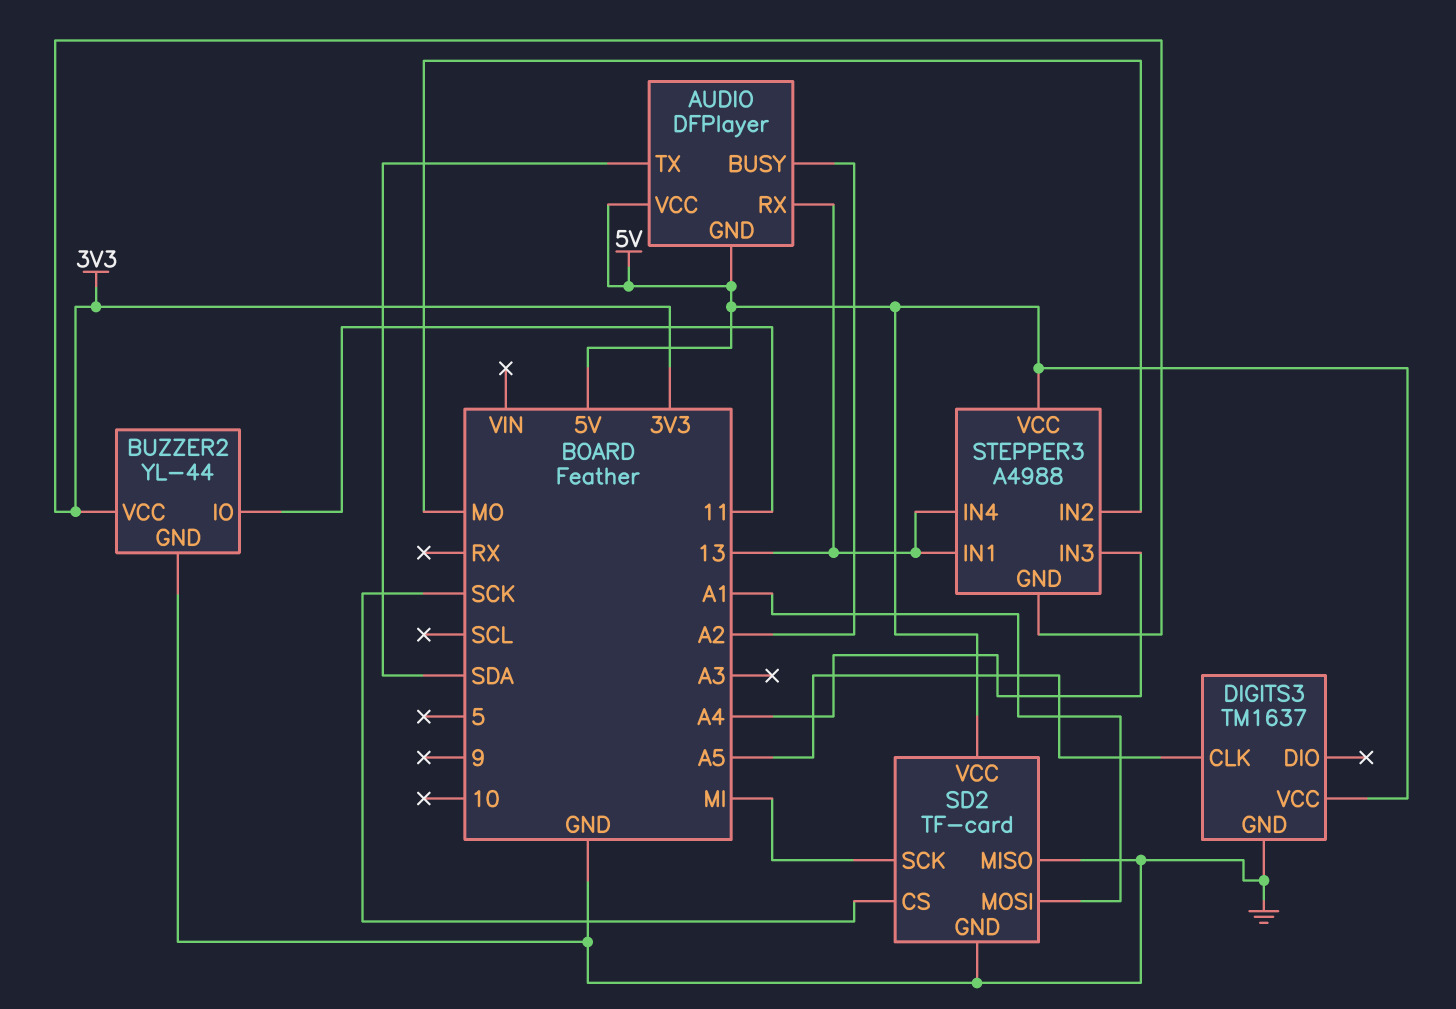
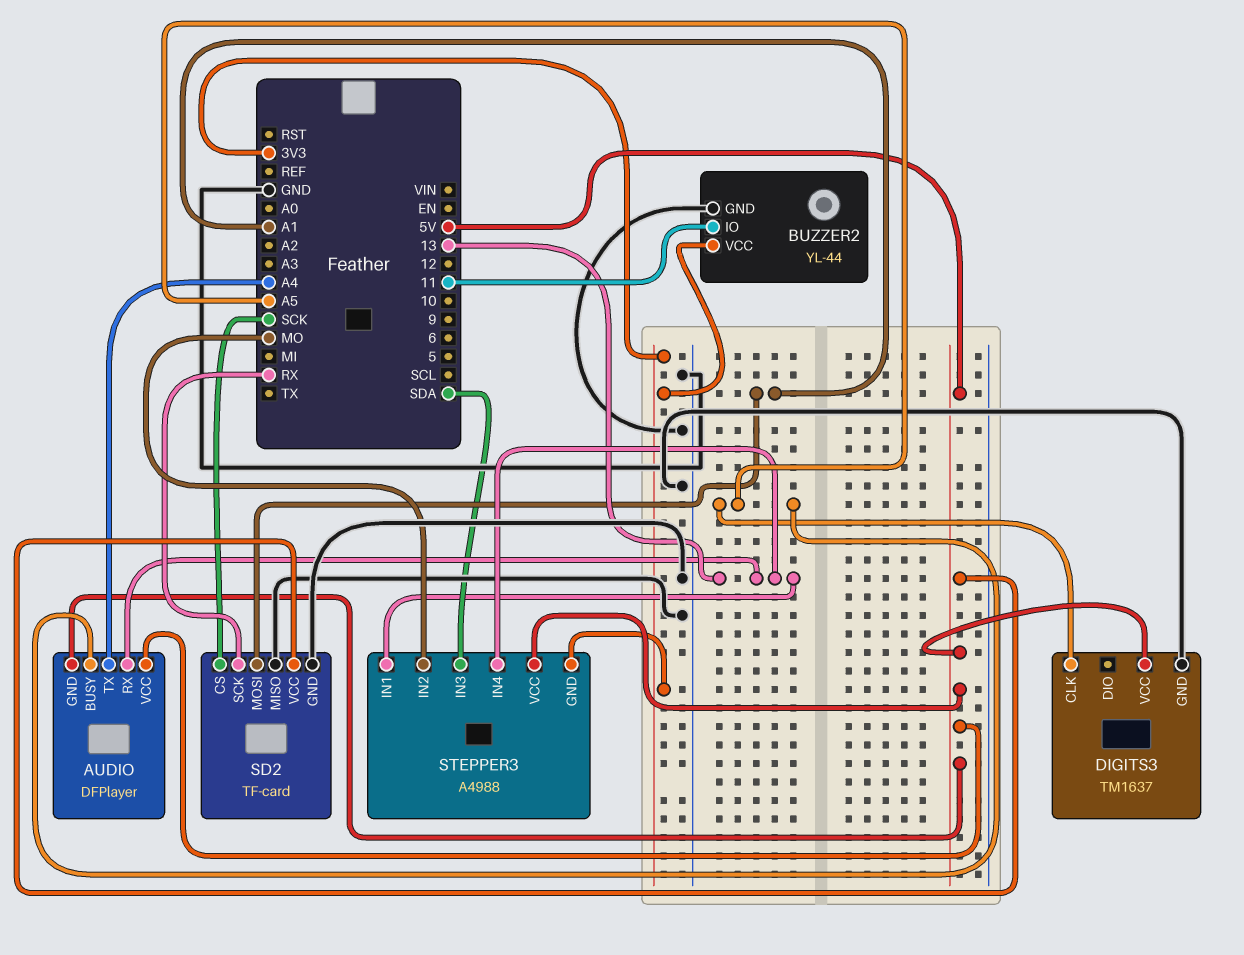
AUDIO pin BUSY: A2 -> A5
AUDIO pin TX: SDA -> A4
SD2 pin SCK: MI -> RX
STEPPER3 pin IN3: A4 -> SDA

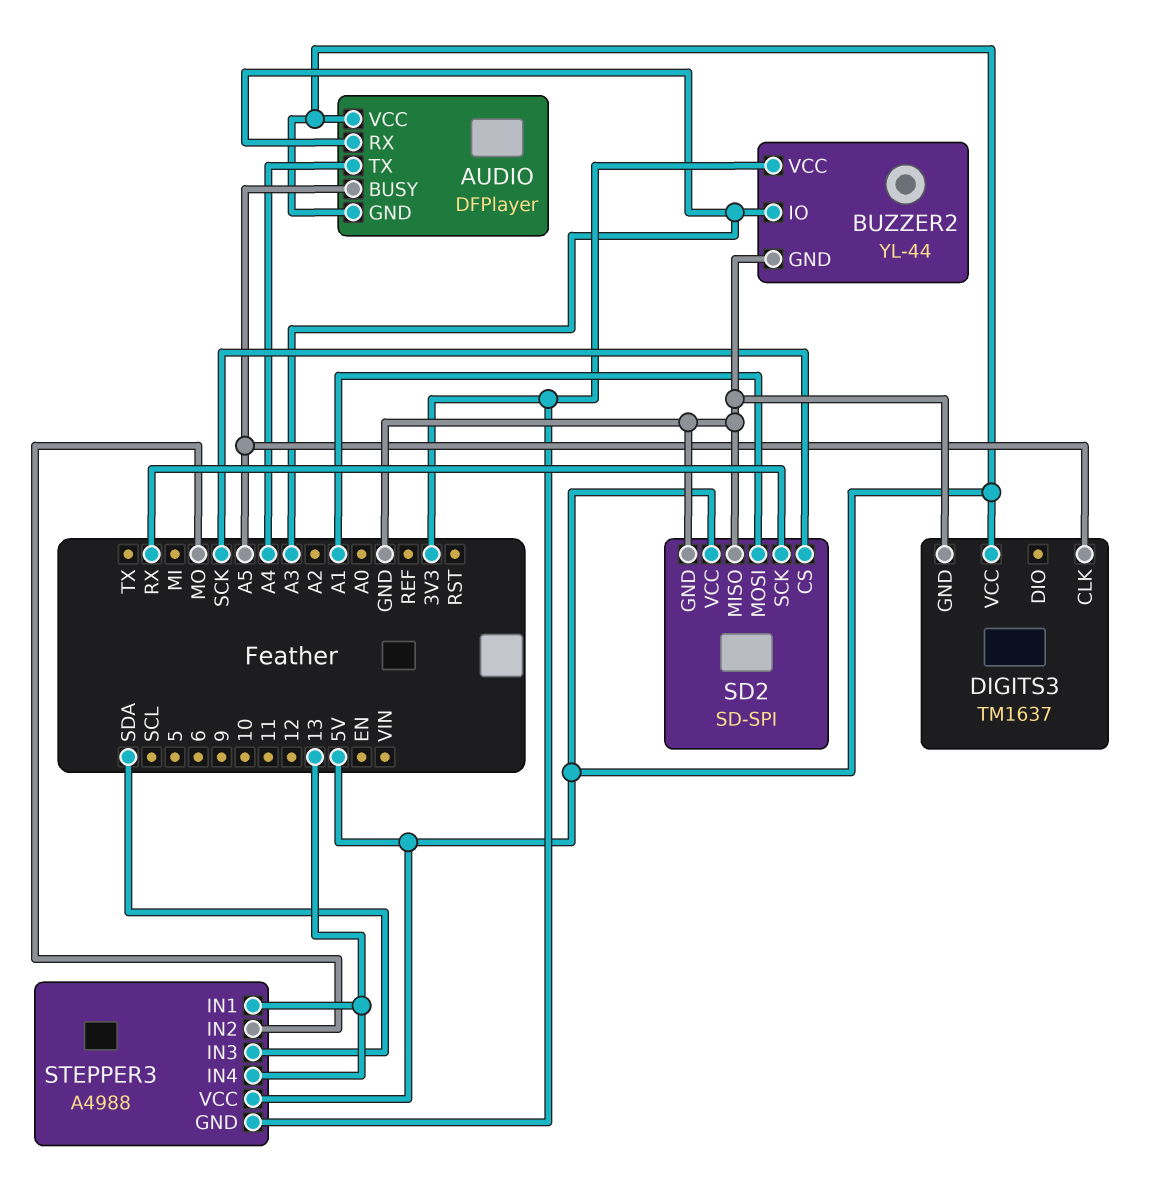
AUDIO pin RX: 13 -> A3
BUZZER2 pin IO: 11 -> A3
SD2: TF-card -> SD-SPI

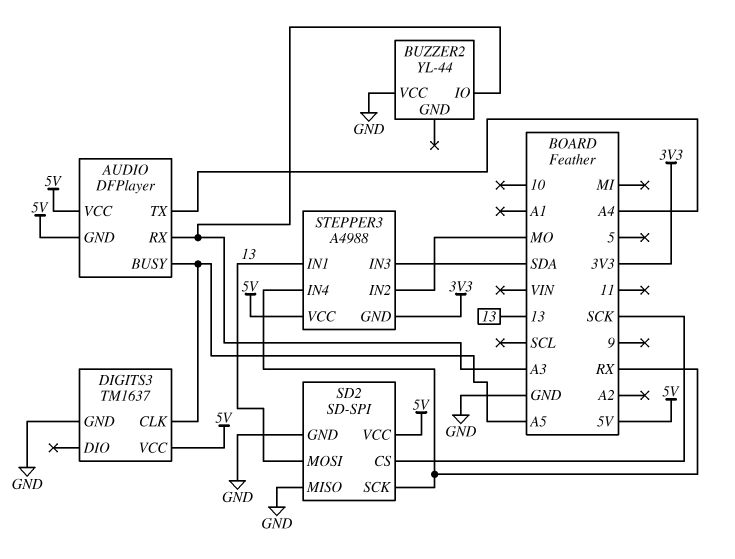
BUZZER2 pin GND: GND -> none
BUZZER2 pin VCC: 3V3 -> GND
SD2 pin MOSI: A1 -> 13
STEPPER3 pin IN4: 13 -> RX

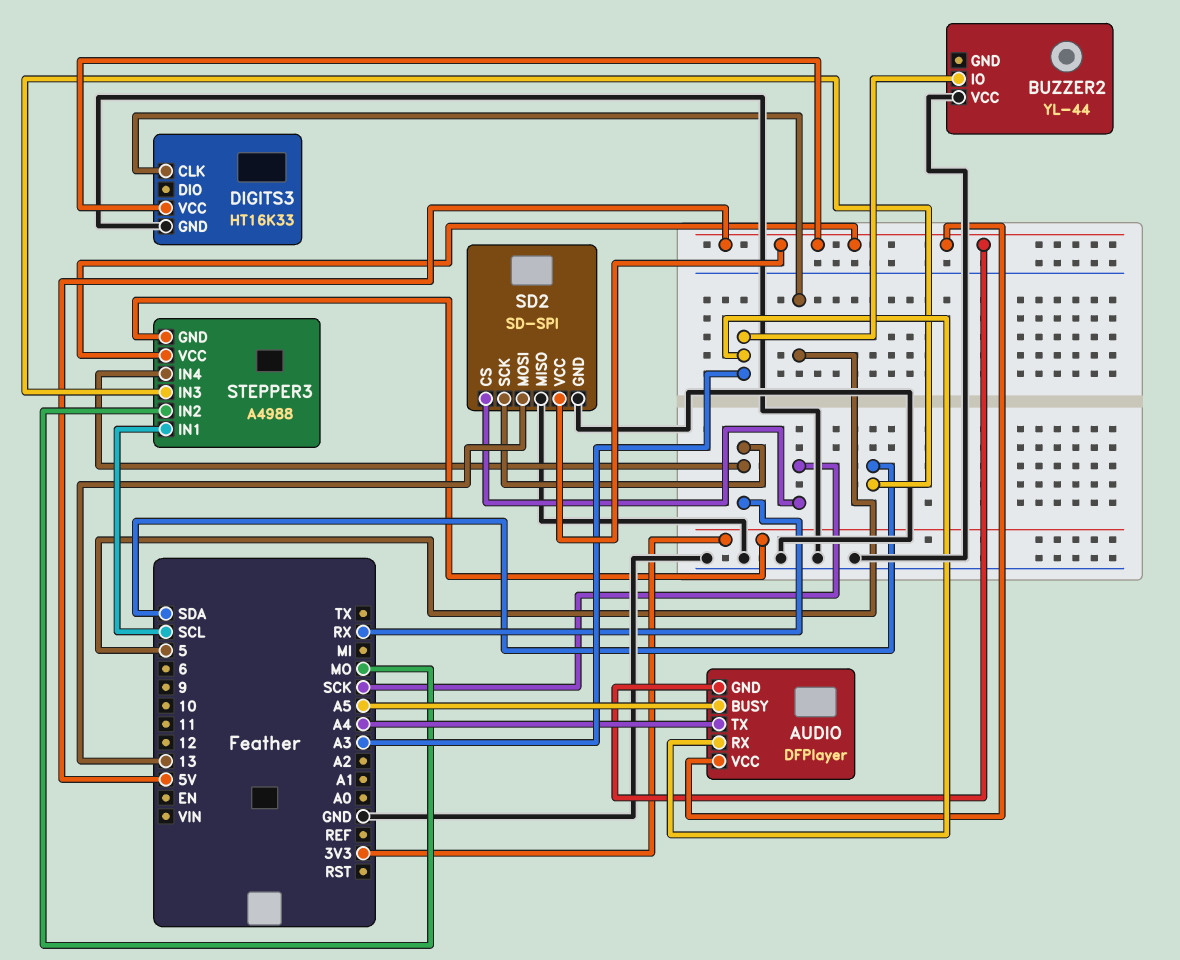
DIGITS3: TM1637 -> HT16K33
DIGITS3 pin CLK: A5 -> 5
STEPPER3 pin IN1: 13 -> SCL

